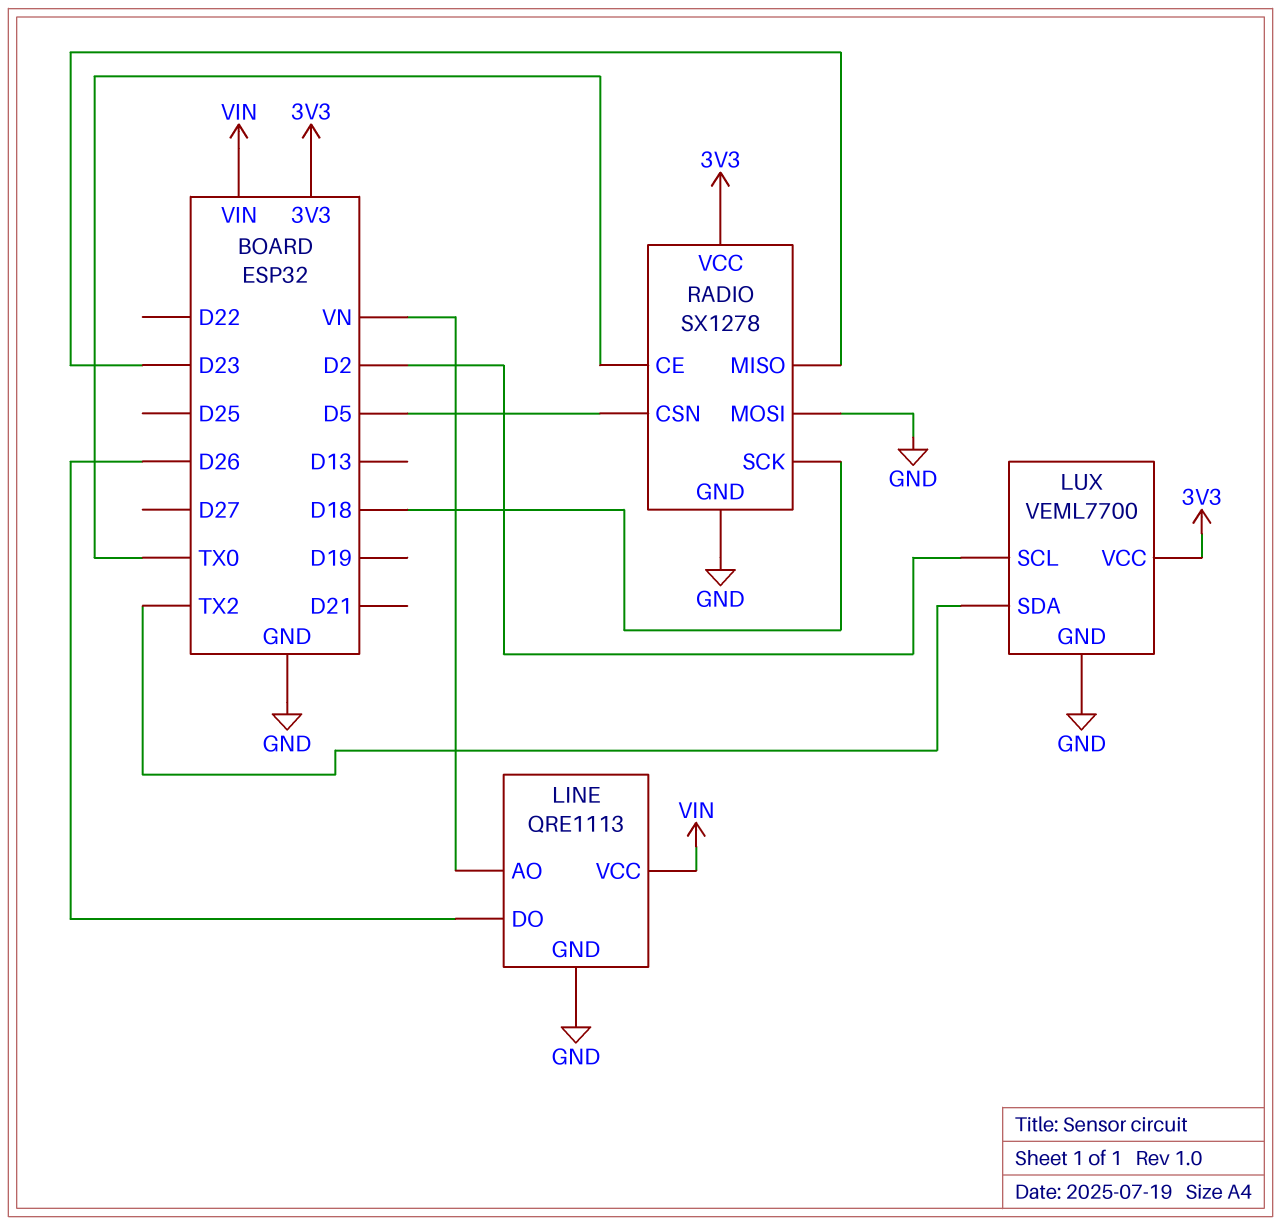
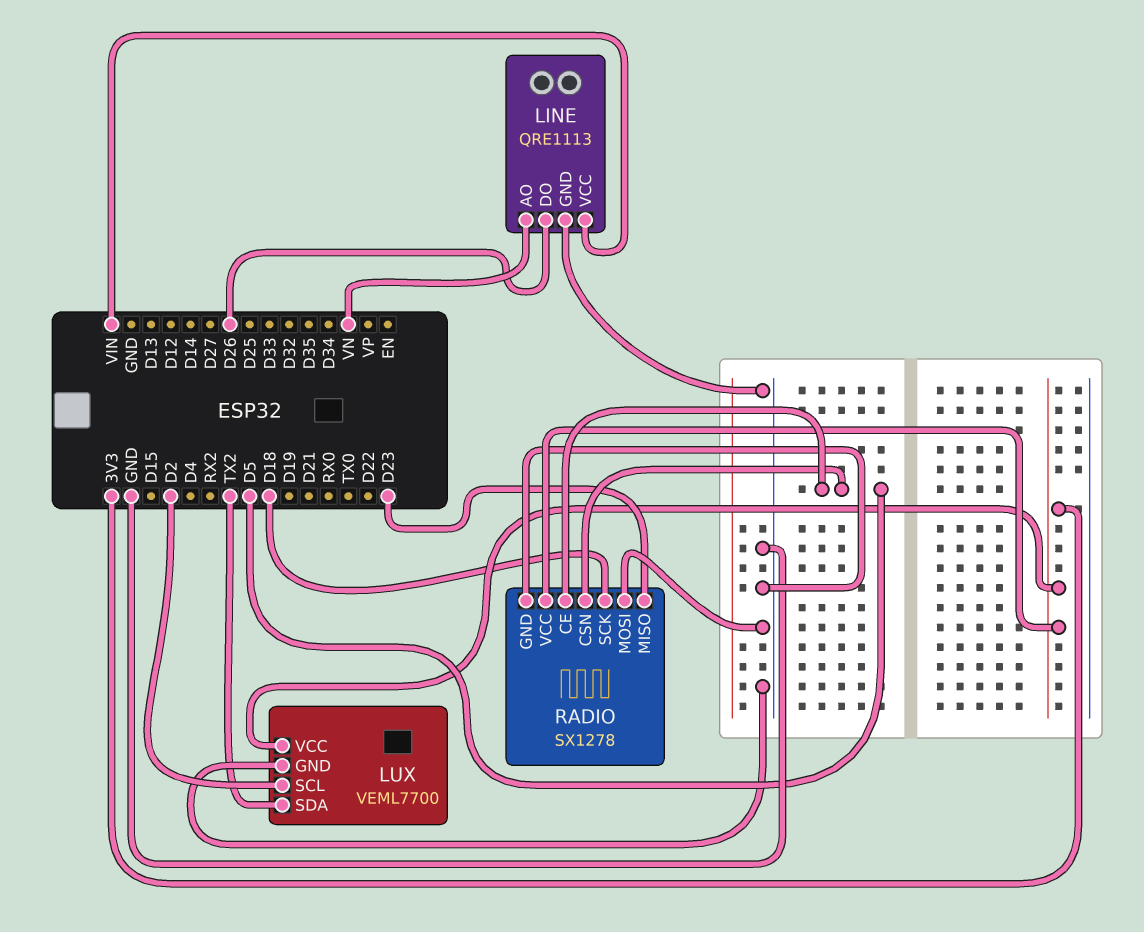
RADIO pin CE: TX0 -> D5

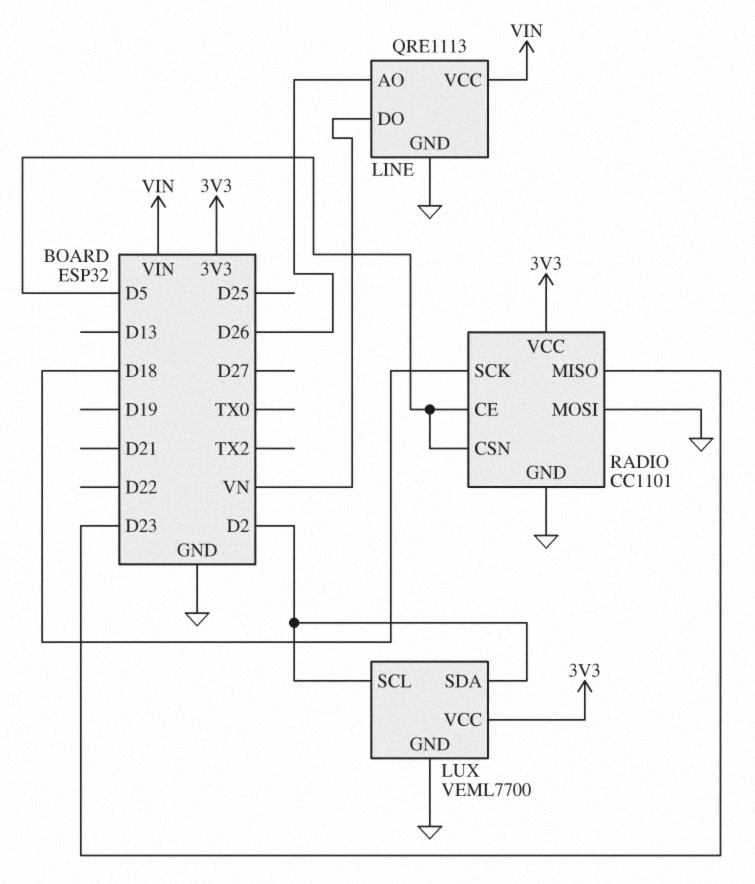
LINE pin AO: VN -> D26
LINE pin DO: D26 -> VN
LUX pin SDA: TX2 -> D2
RADIO: SX1278 -> CC1101

